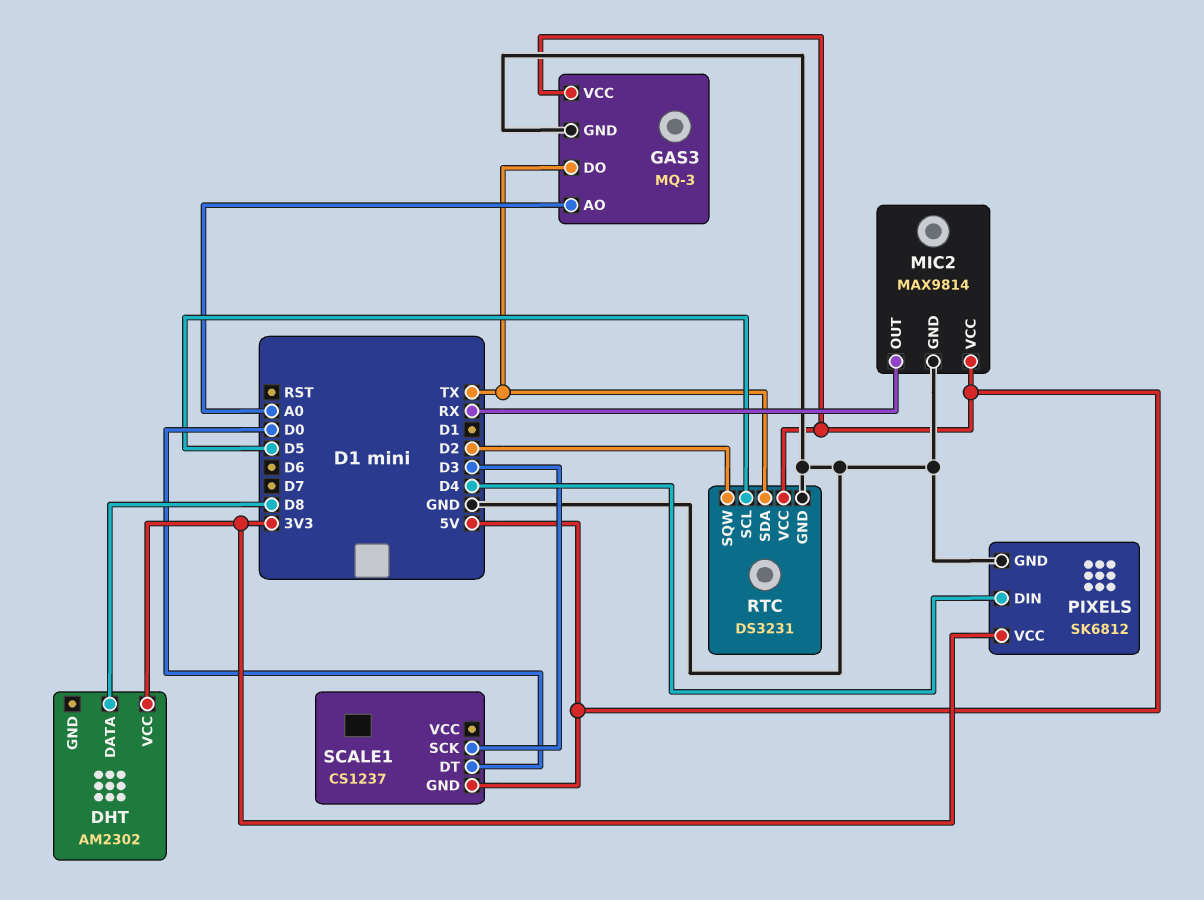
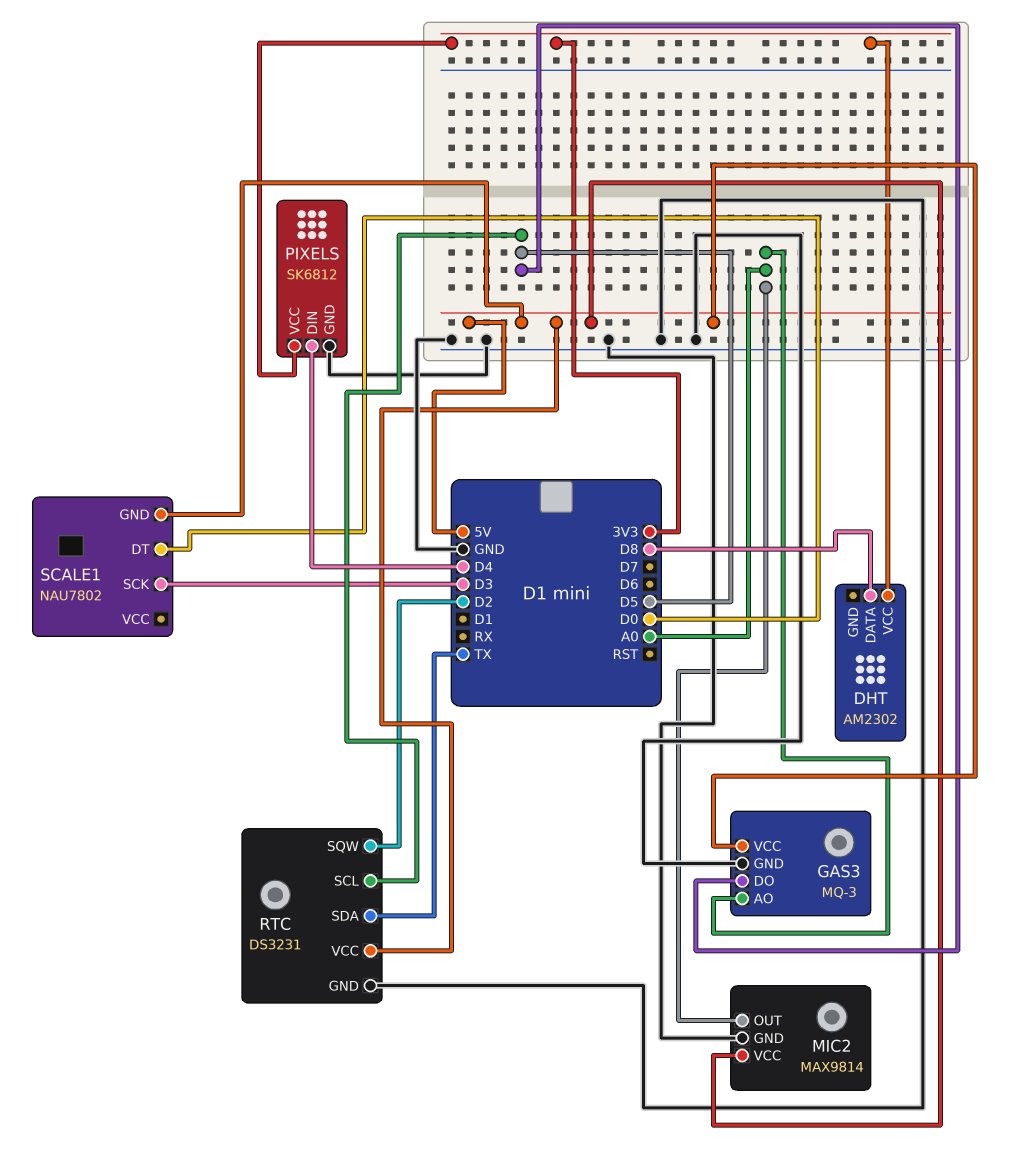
GAS3 pin DO: TX -> D5
MIC2 pin OUT: RX -> A0
SCALE1: CS1237 -> NAU7802

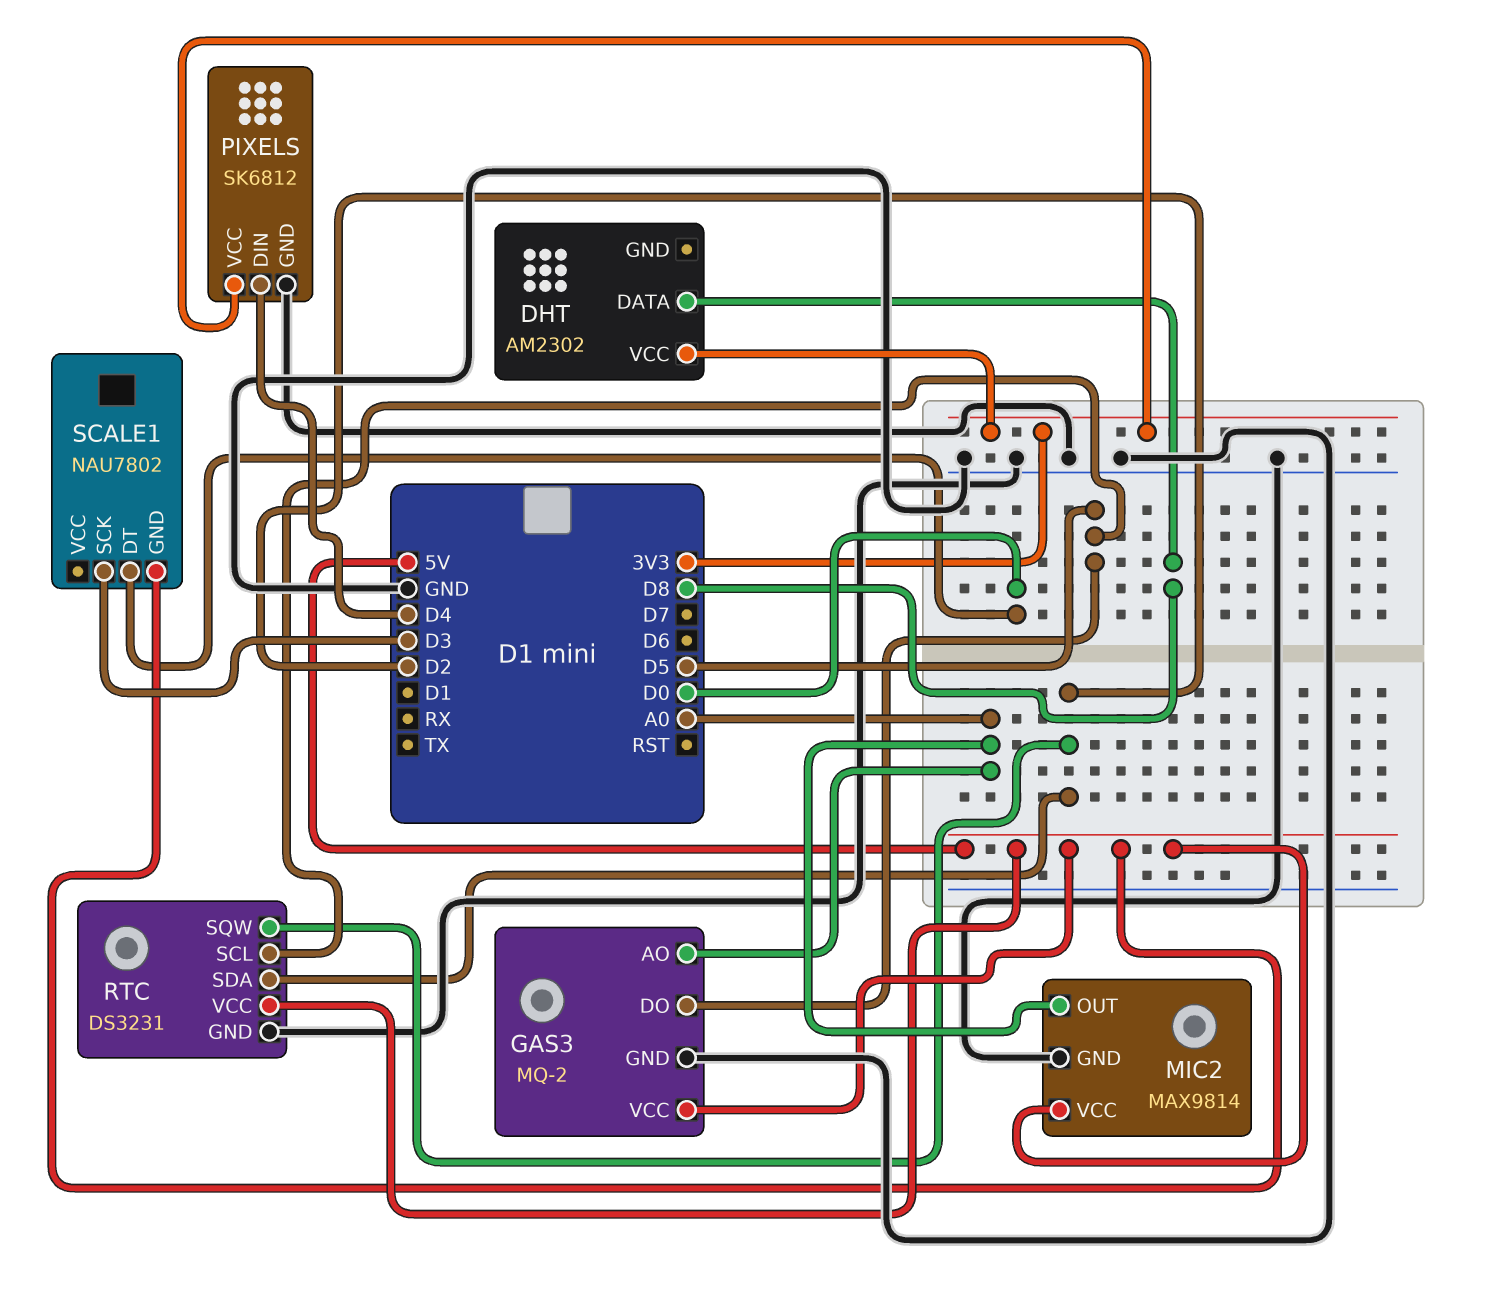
GAS3: MQ-3 -> MQ-2
RTC pin SDA: TX -> D2

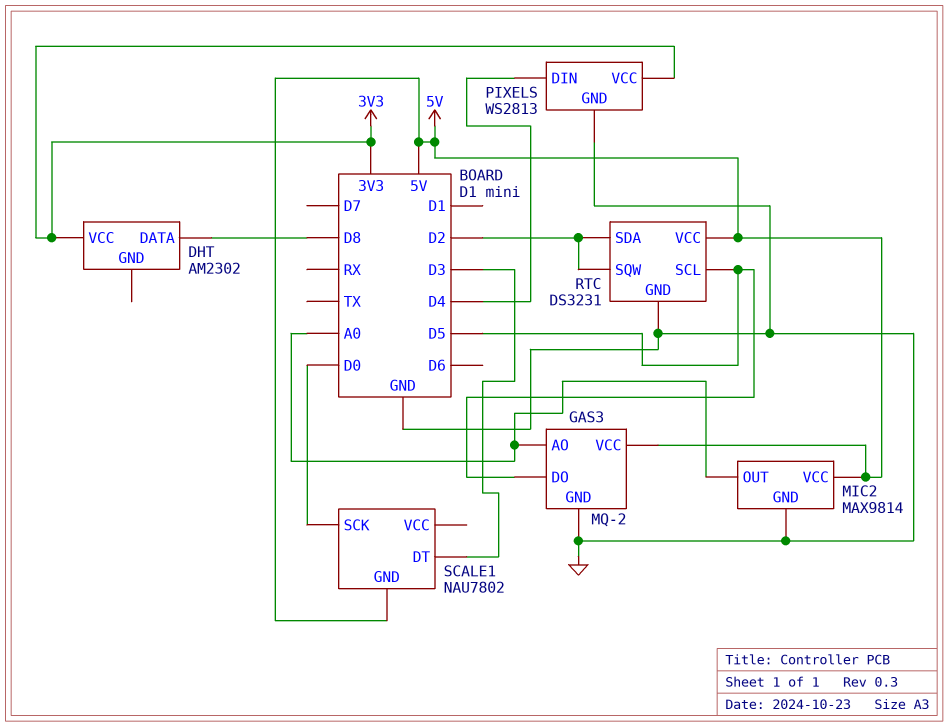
PIXELS: SK6812 -> WS2813
SCALE1 pin DT: D0 -> D3
SCALE1 pin SCK: D3 -> D0

